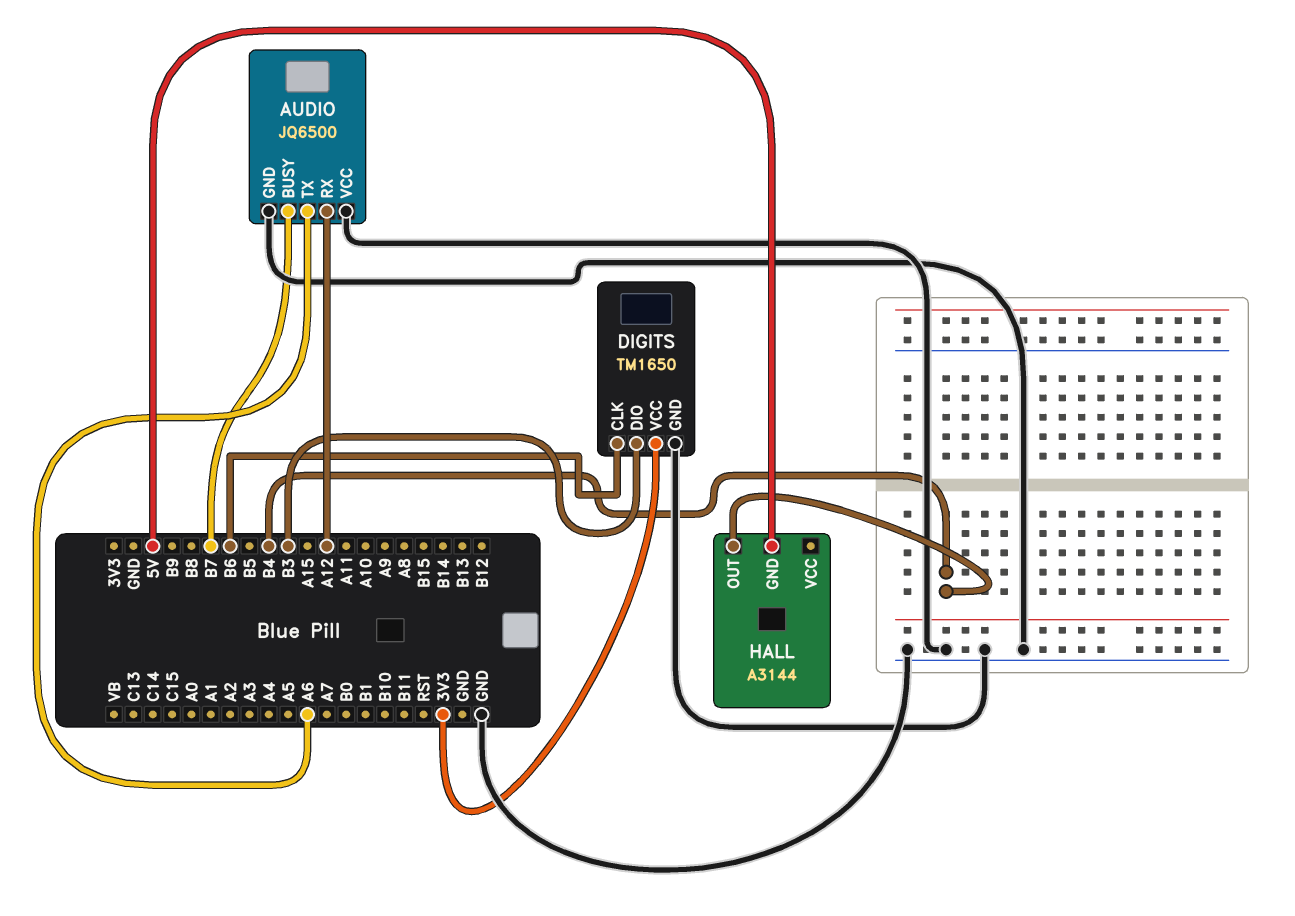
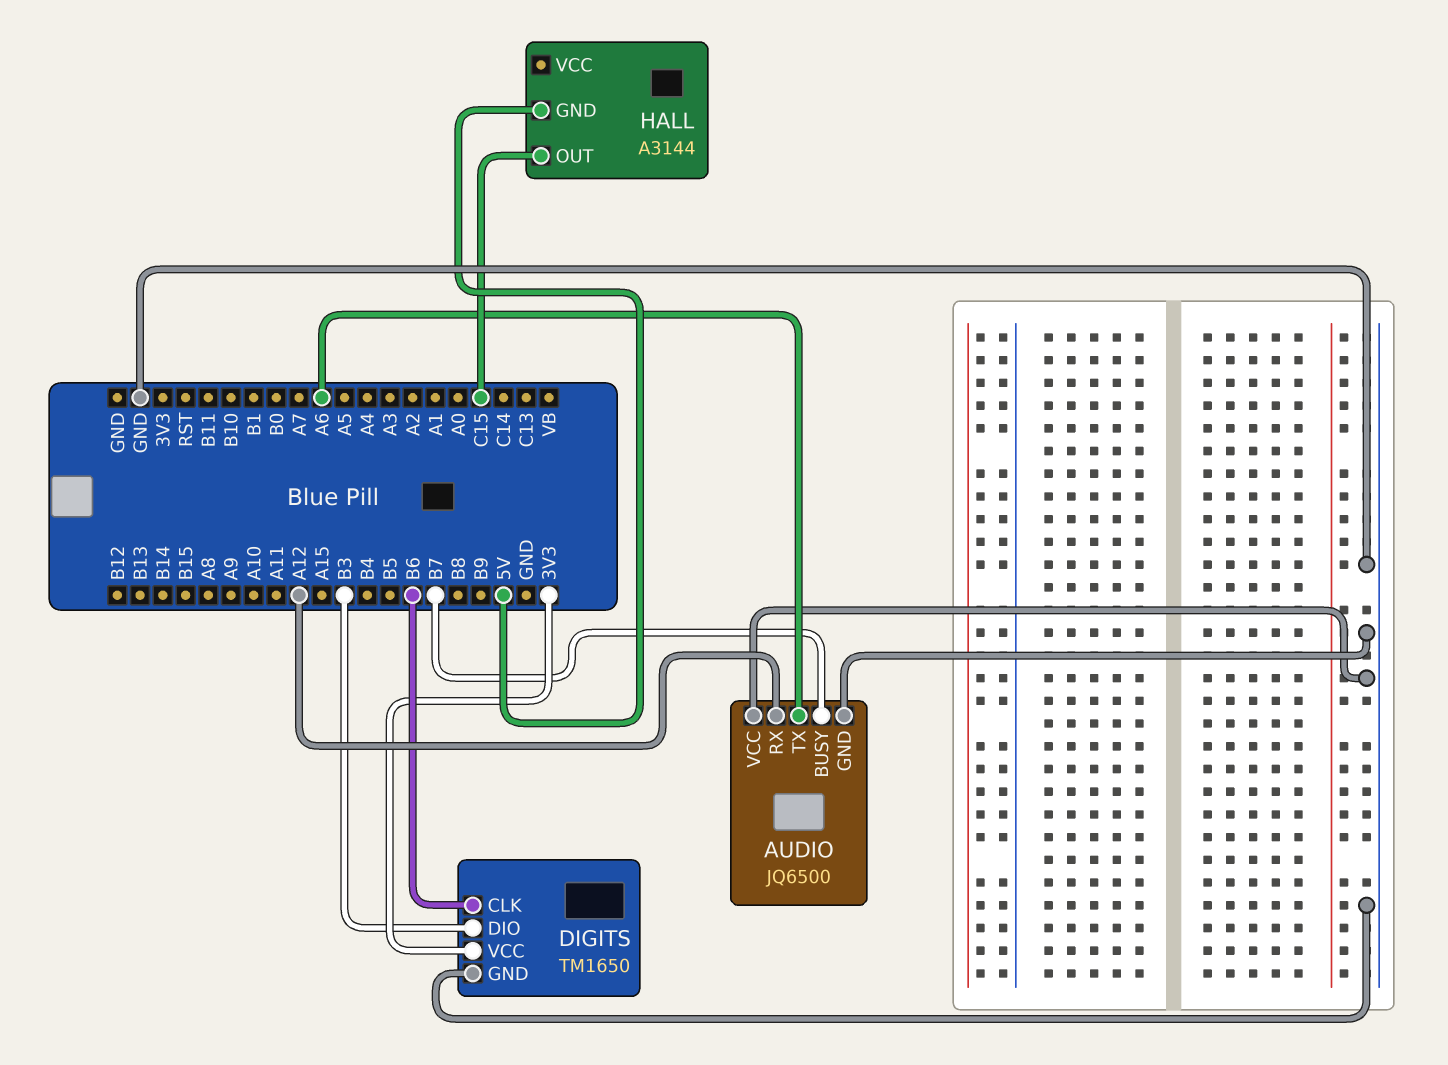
HALL pin OUT: B4 -> C15

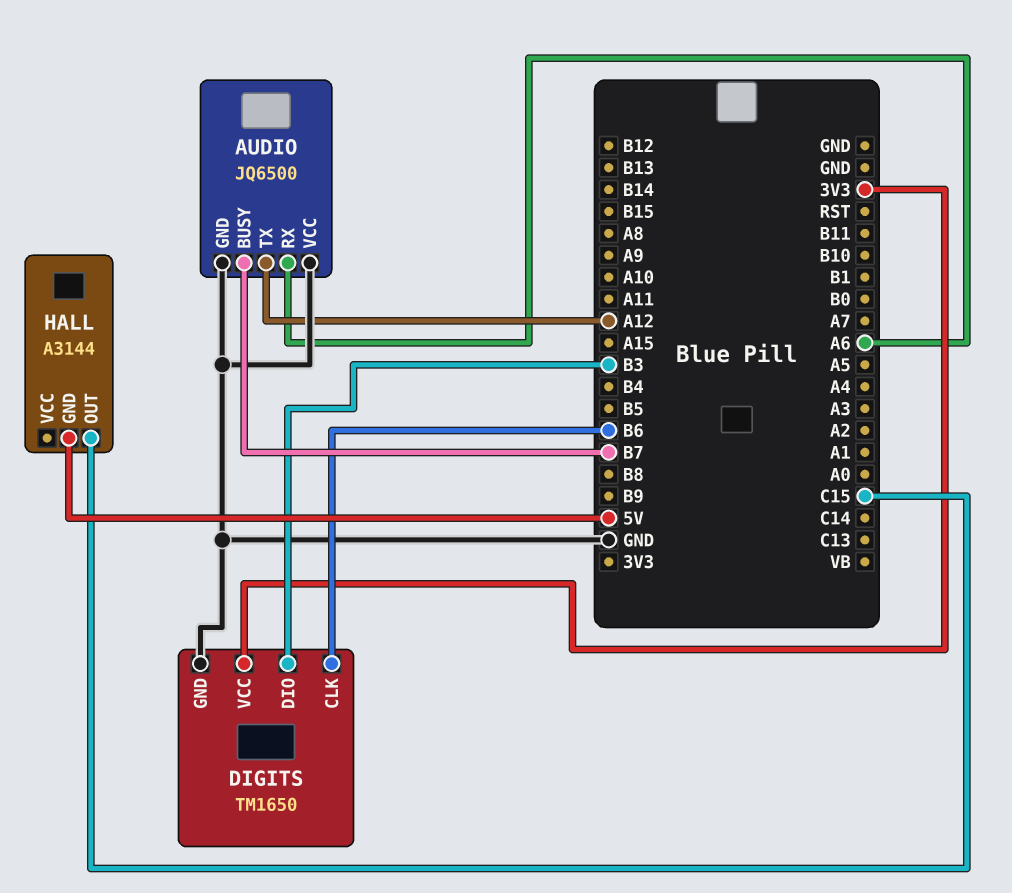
AUDIO pin RX: A12 -> A6
AUDIO pin TX: A6 -> A12

